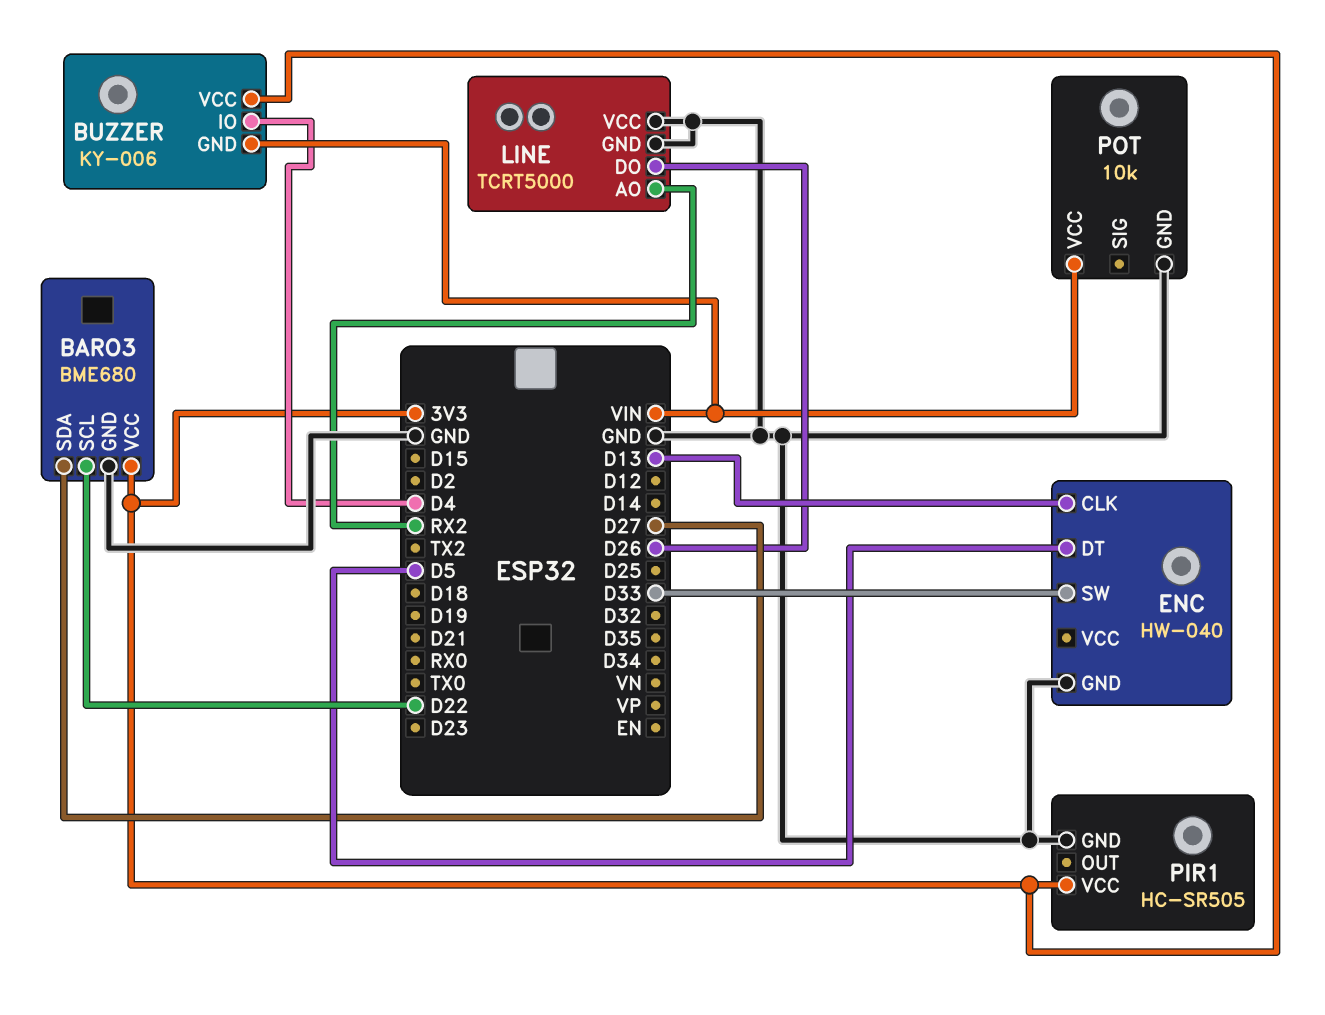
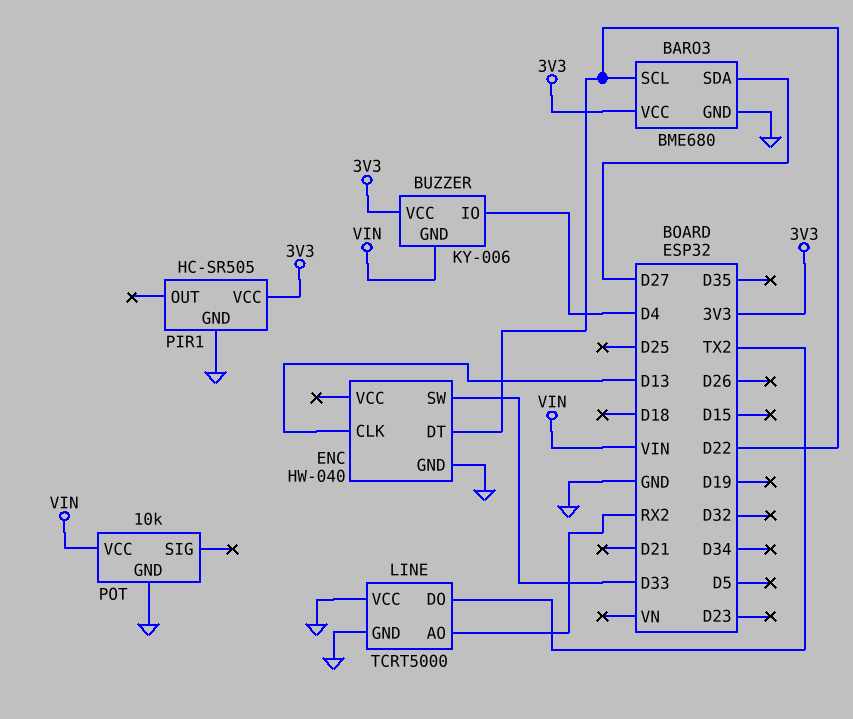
ENC pin DT: D5 -> D22
LINE pin DO: D26 -> TX2

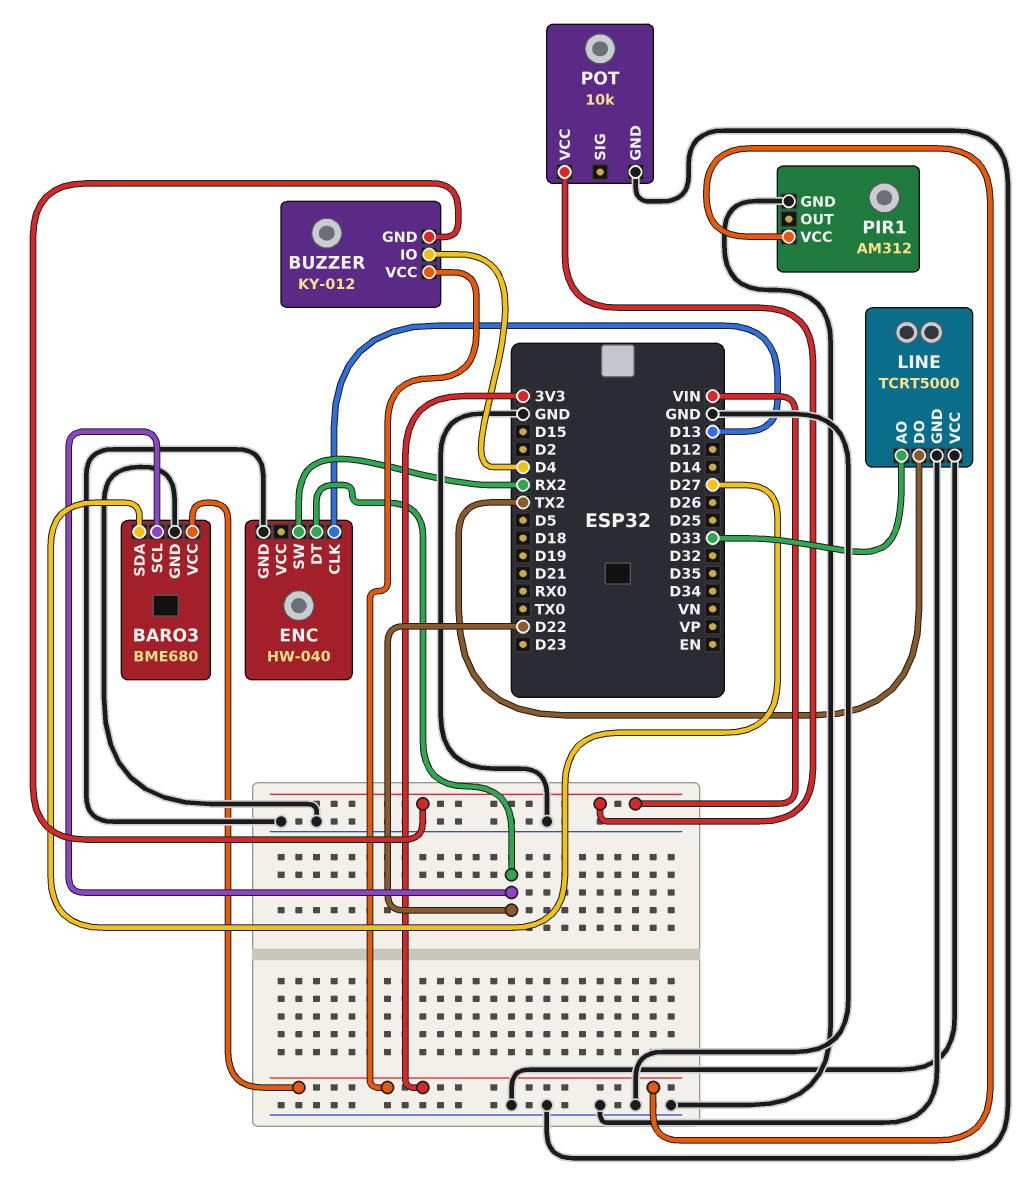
BUZZER: KY-006 -> KY-012
ENC pin SW: D33 -> RX2
LINE pin AO: RX2 -> D33
PIR1: HC-SR505 -> AM312

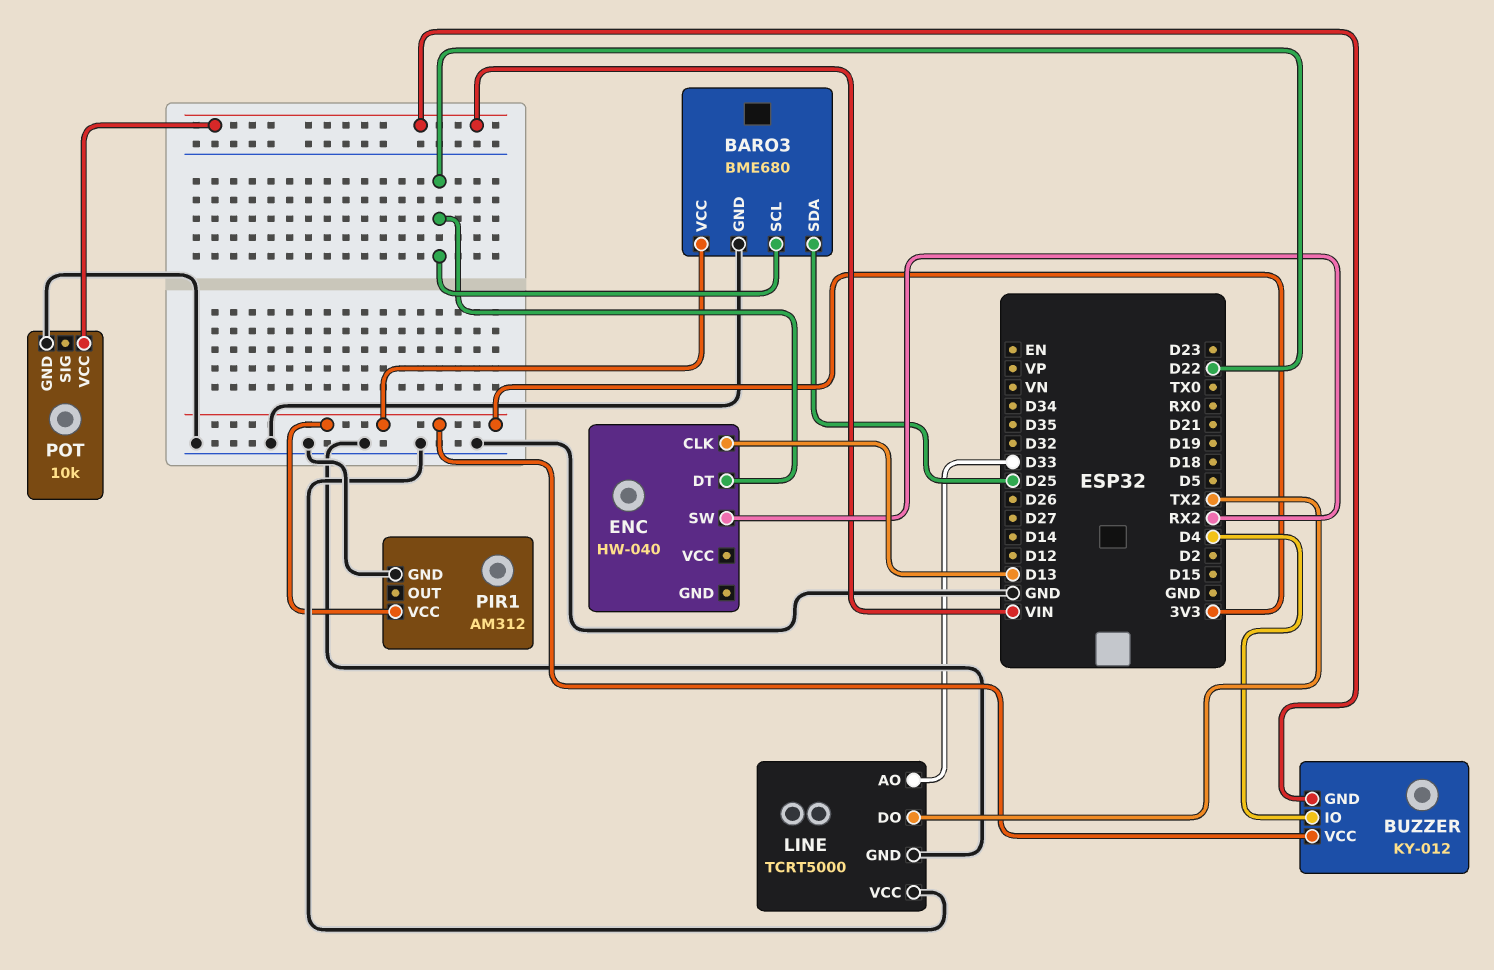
BARO3 pin SDA: D27 -> D25
ENC pin GND: GND -> none

